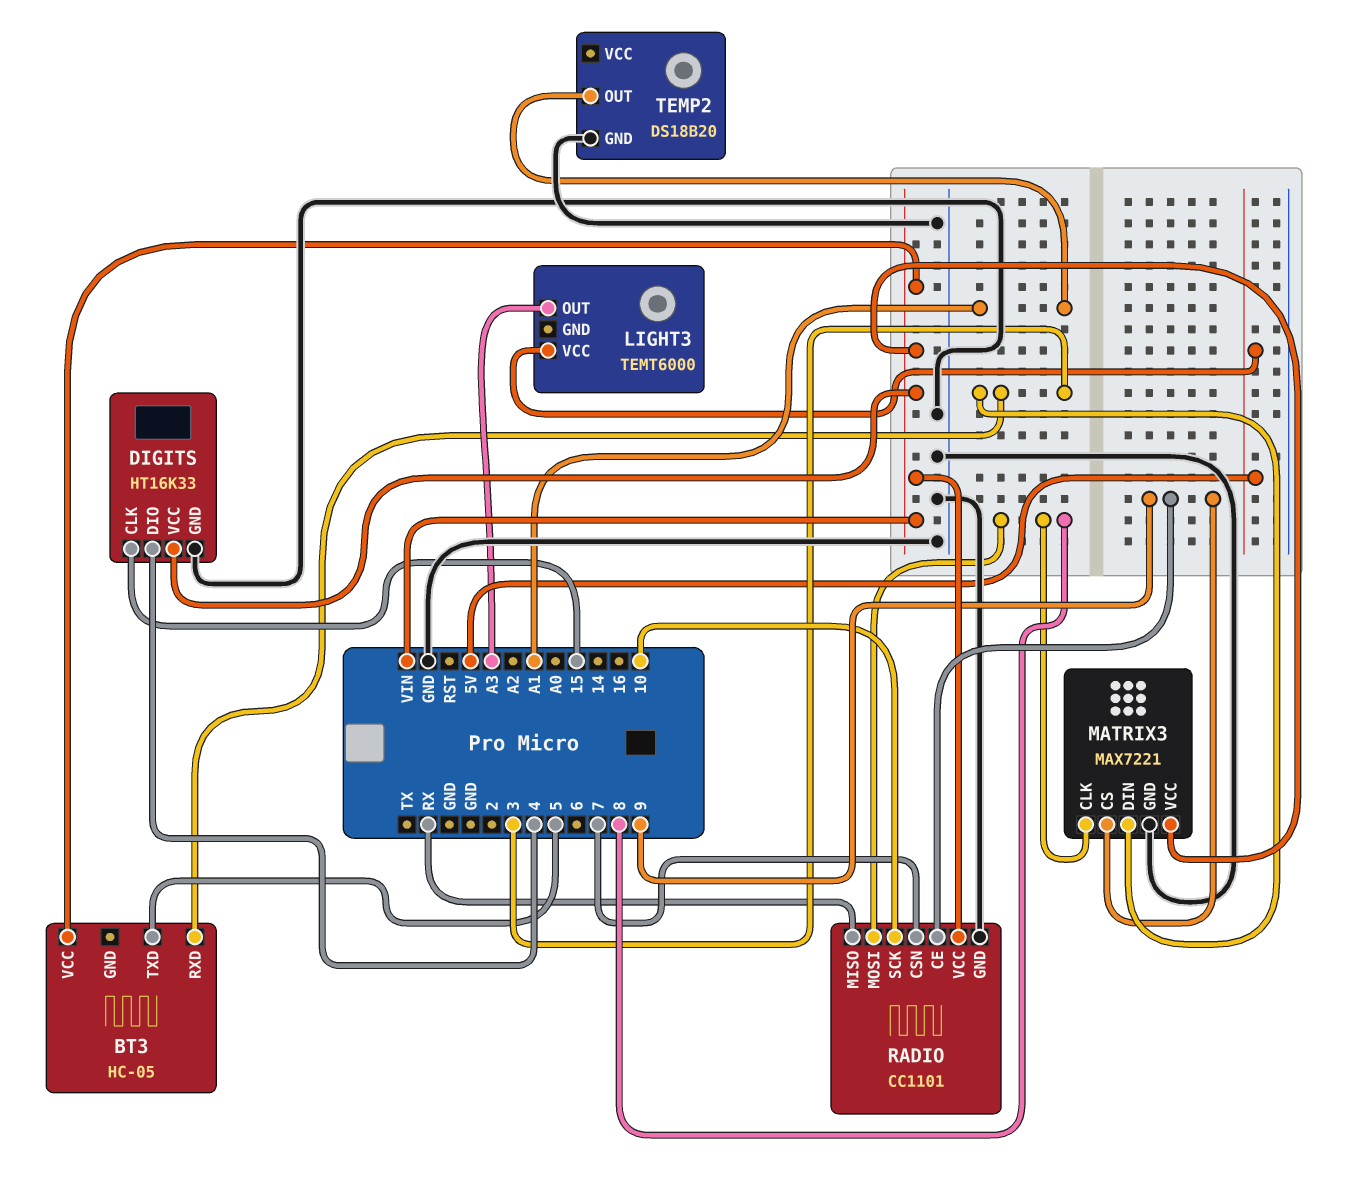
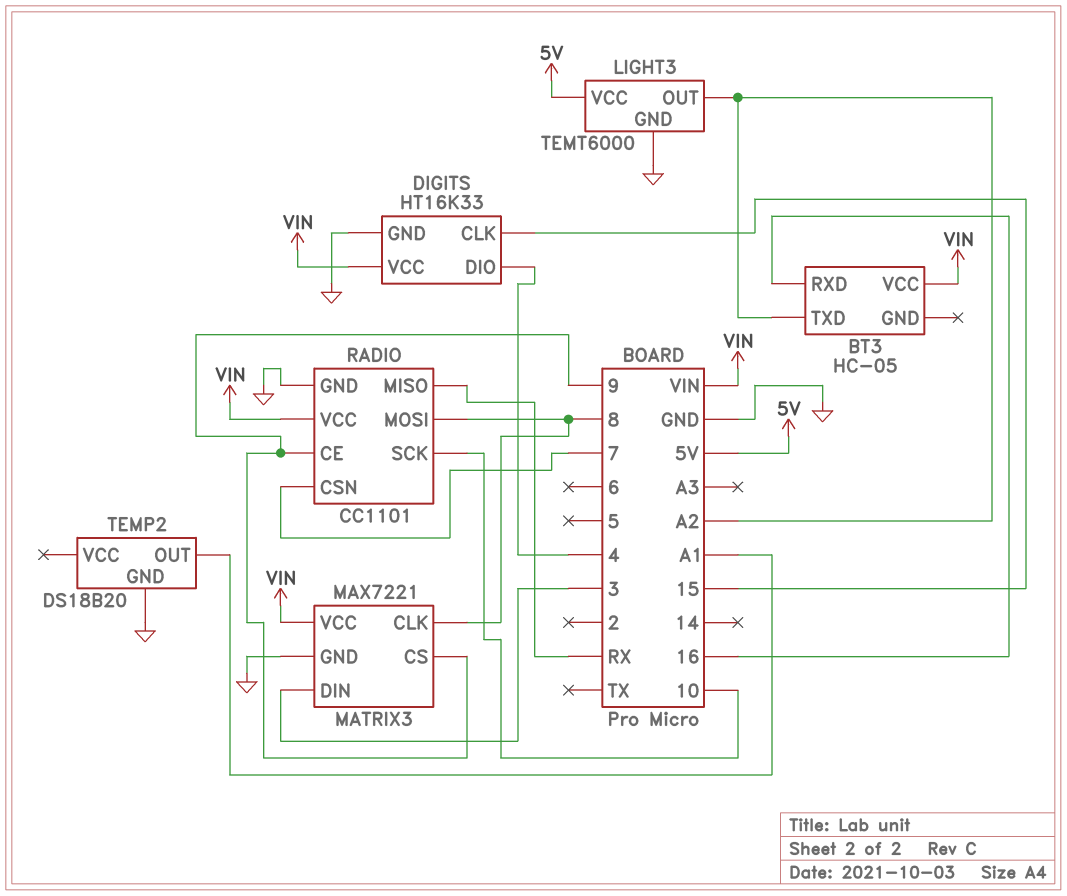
BT3 pin RXD: 3 -> 16
BT3 pin TXD: 5 -> A2
LIGHT3 pin GND: none -> GND
LIGHT3 pin OUT: A3 -> A2

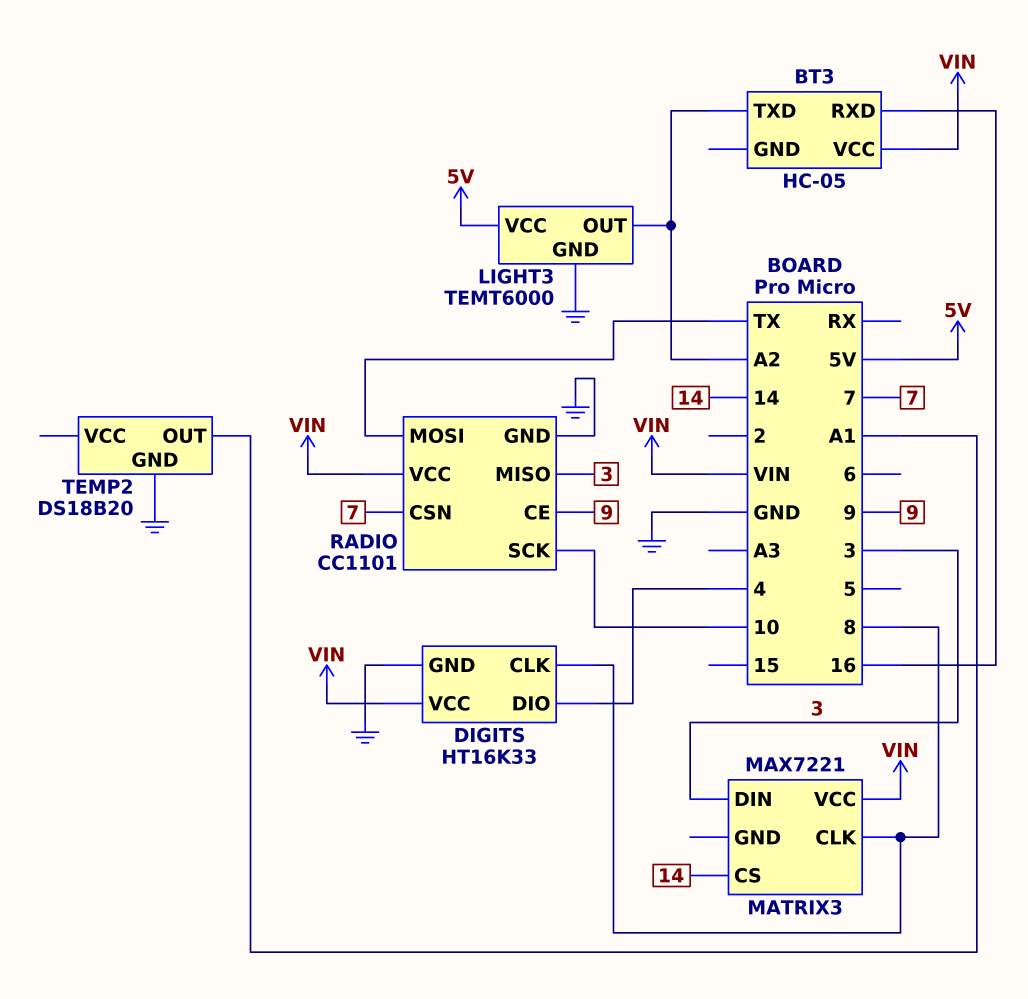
DIGITS pin CLK: 15 -> 8
MATRIX3 pin CS: 9 -> 14
MATRIX3 pin GND: GND -> none
RADIO pin MISO: RX -> 3
RADIO pin MOSI: 8 -> TX

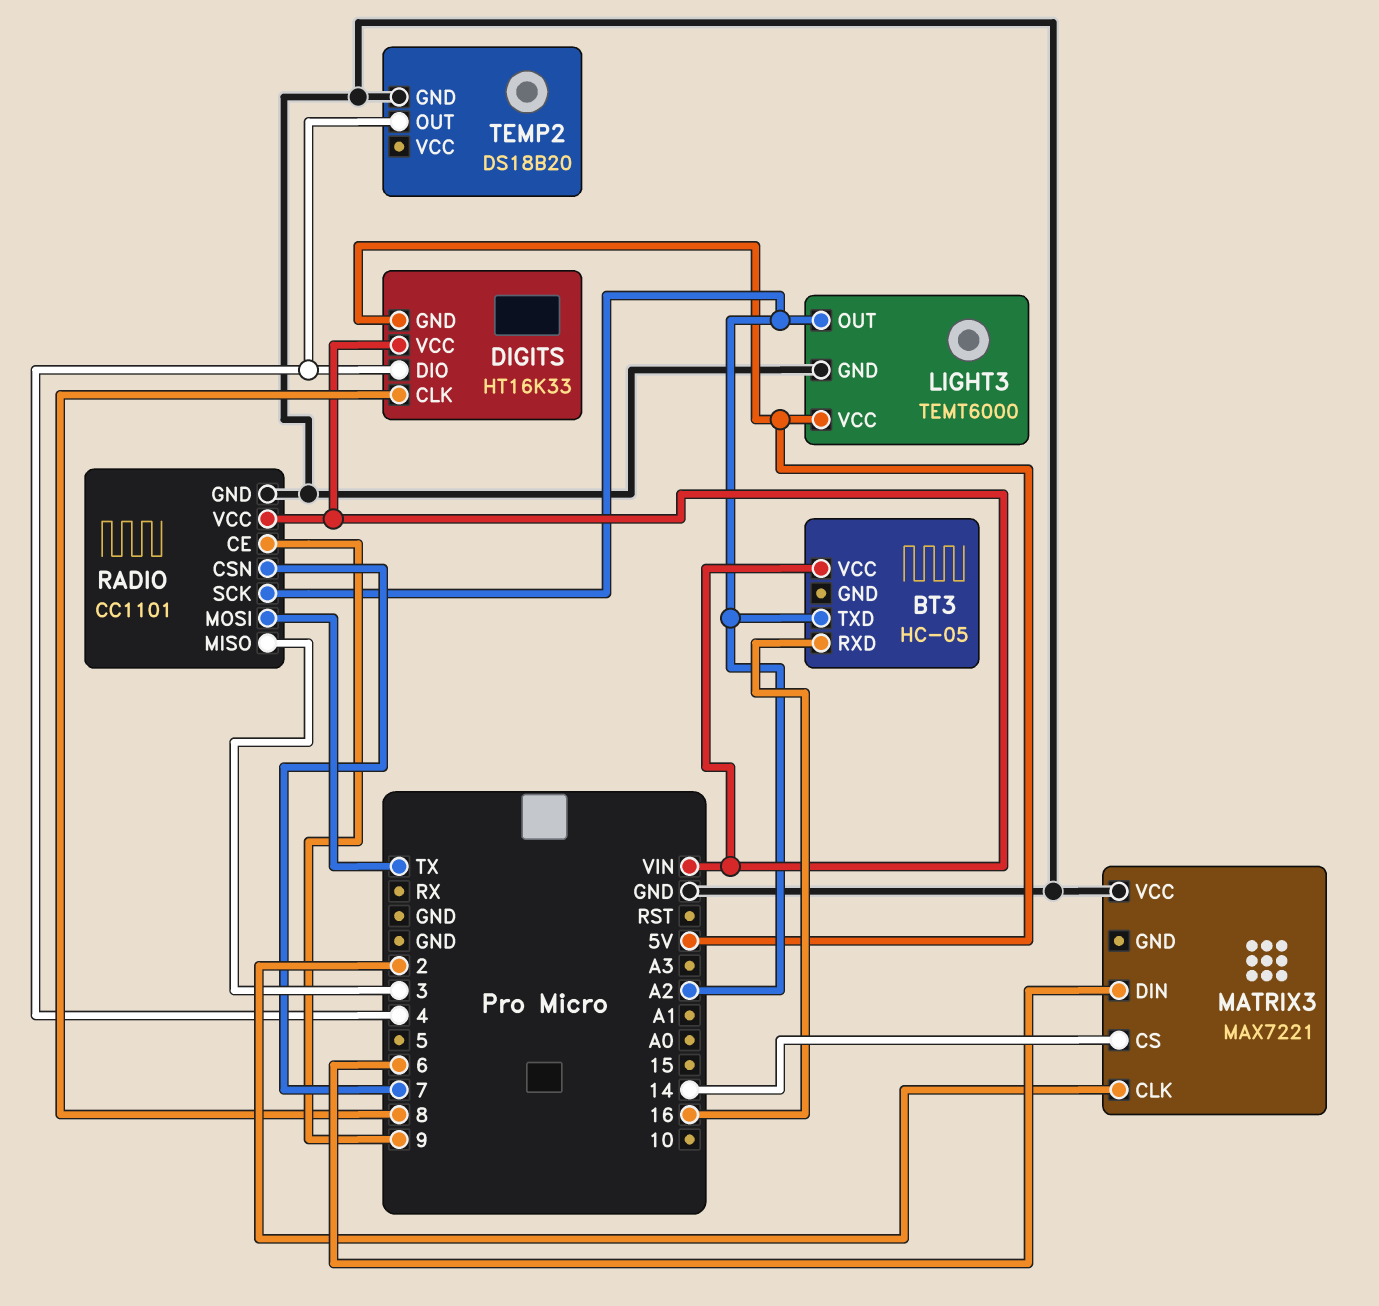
DIGITS pin GND: GND -> 5V
MATRIX3 pin CLK: 8 -> 2
MATRIX3 pin DIN: 3 -> 6
MATRIX3 pin VCC: VIN -> GND
RADIO pin SCK: 10 -> A2
TEMP2 pin OUT: A1 -> 4

